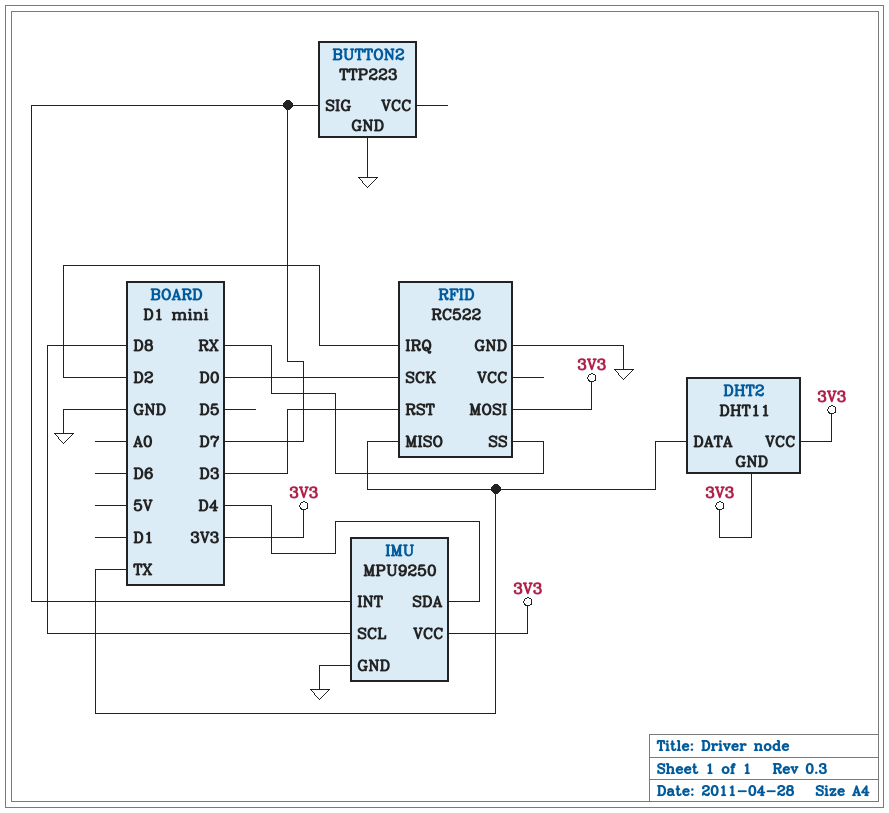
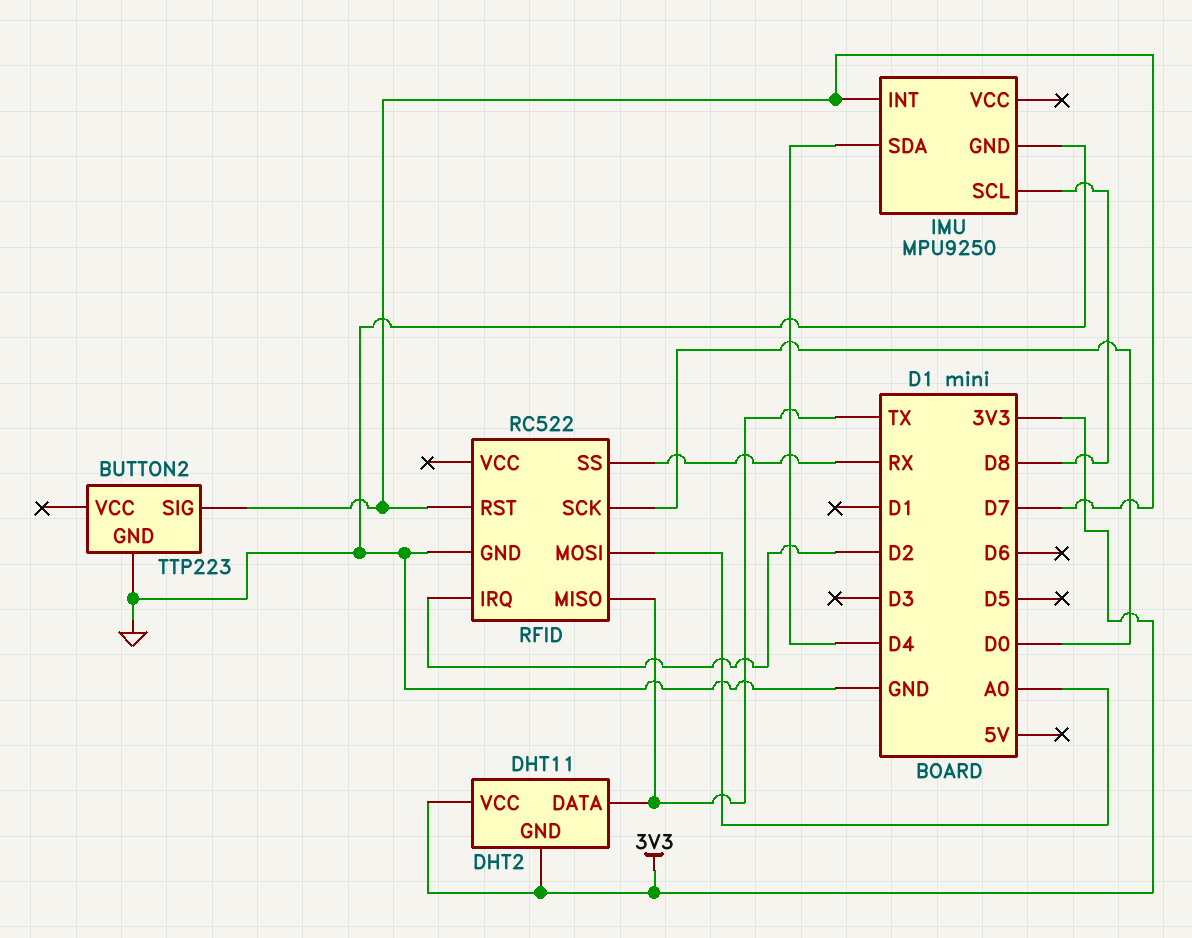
IMU pin VCC: 3V3 -> none
RFID pin MOSI: 3V3 -> A0
RFID pin RST: D3 -> D7

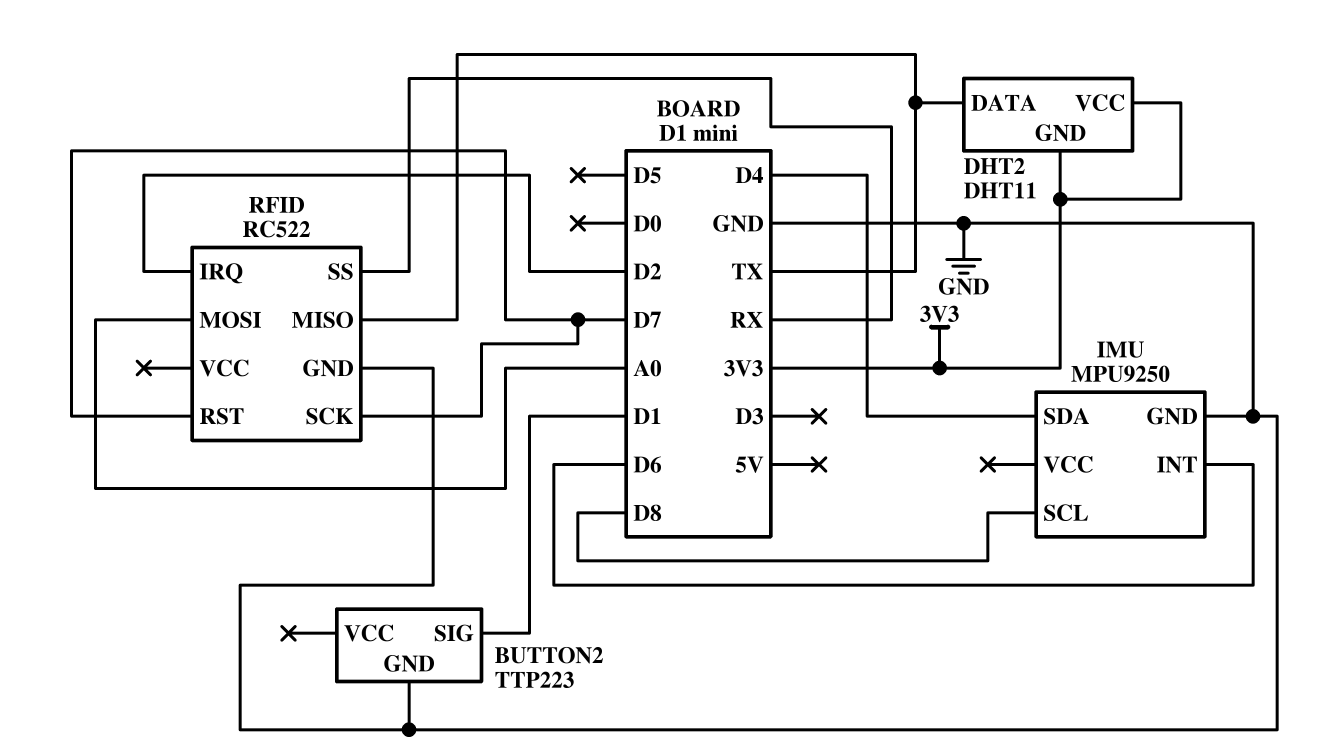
BUTTON2 pin SIG: D7 -> D1
IMU pin INT: D7 -> D6
RFID pin SCK: D0 -> D7

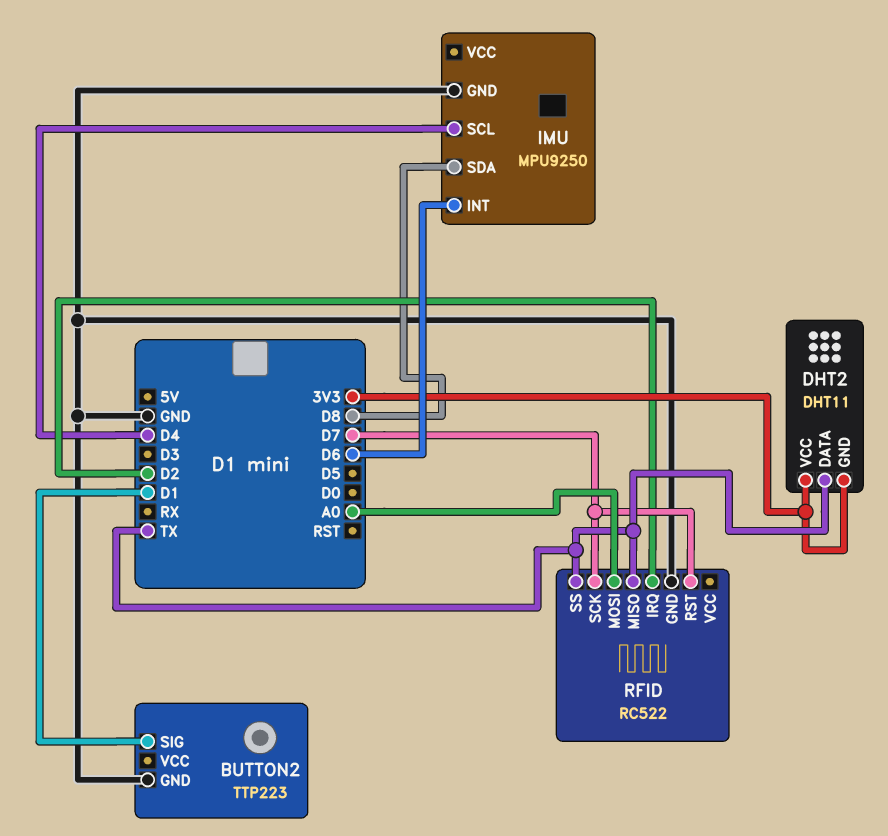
IMU pin SCL: D8 -> D4
IMU pin SDA: D4 -> D8
RFID pin SS: RX -> TX

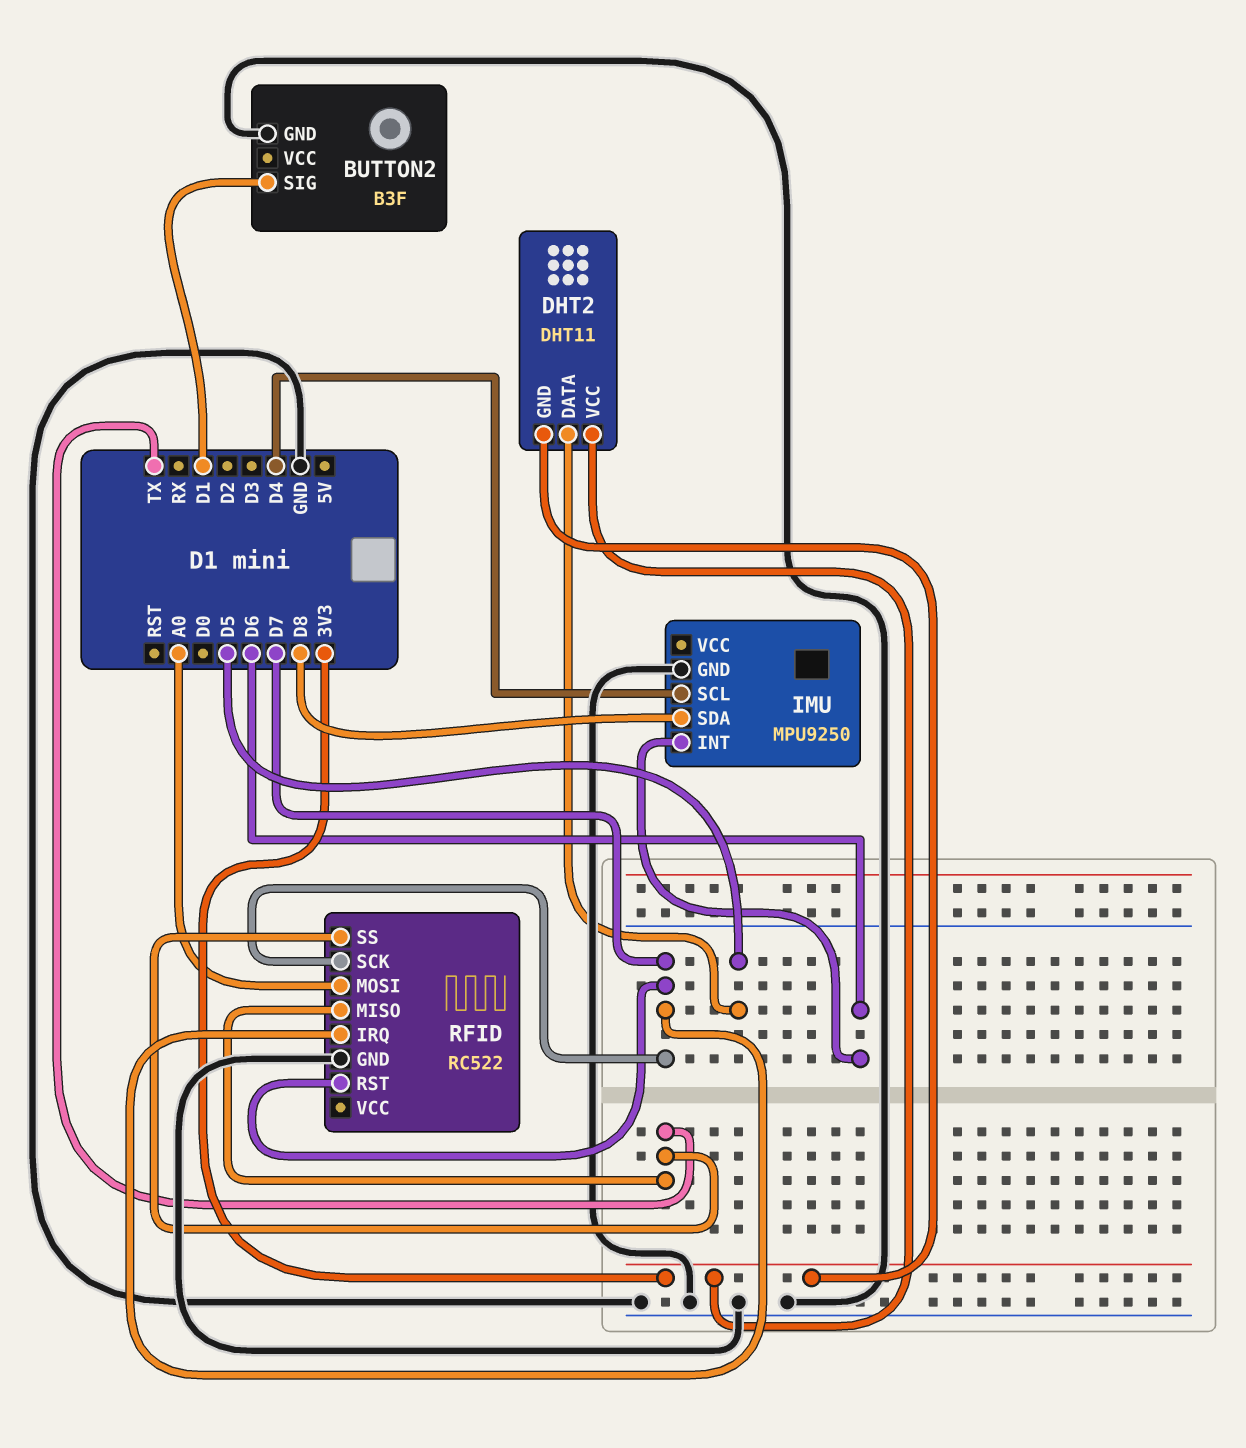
BUTTON2: TTP223 -> B3F
DHT2 pin DATA: TX -> D5
RFID pin IRQ: D2 -> D7

